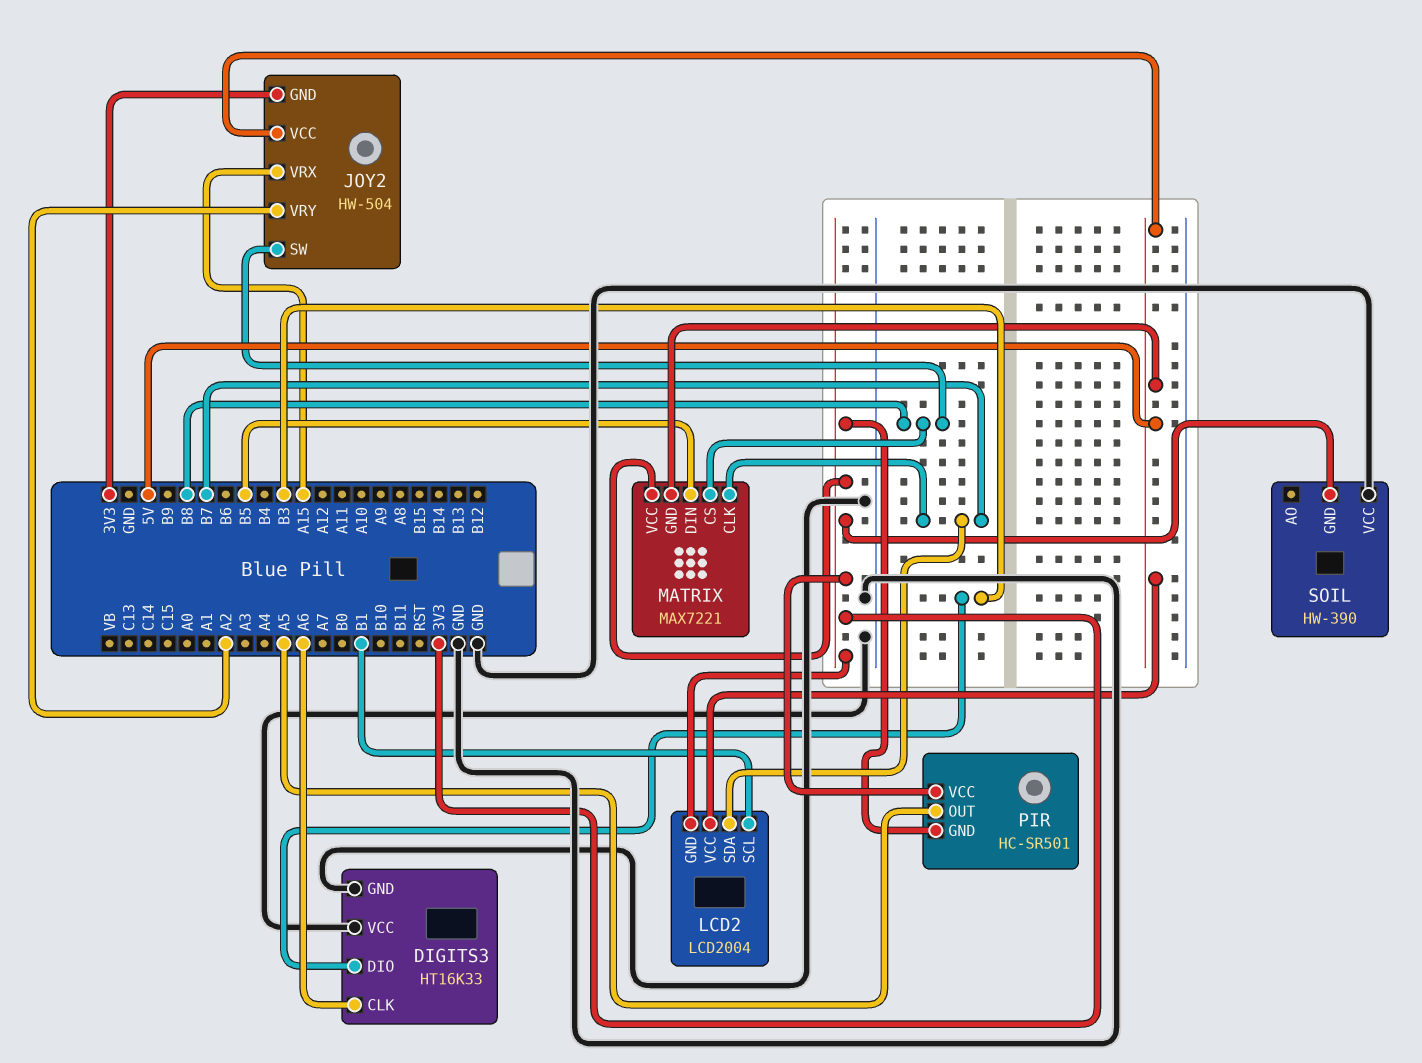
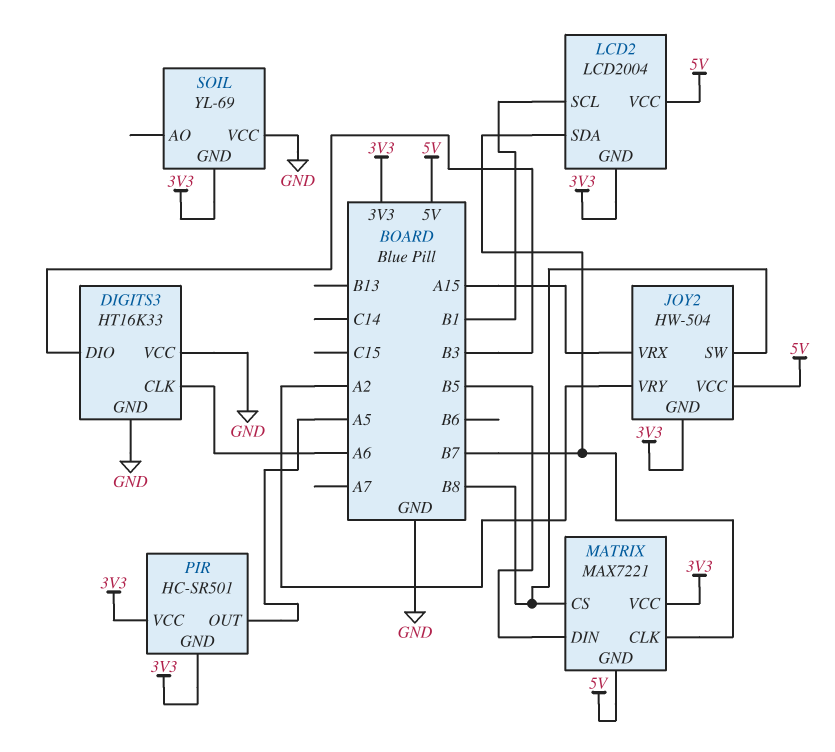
SOIL: HW-390 -> YL-69

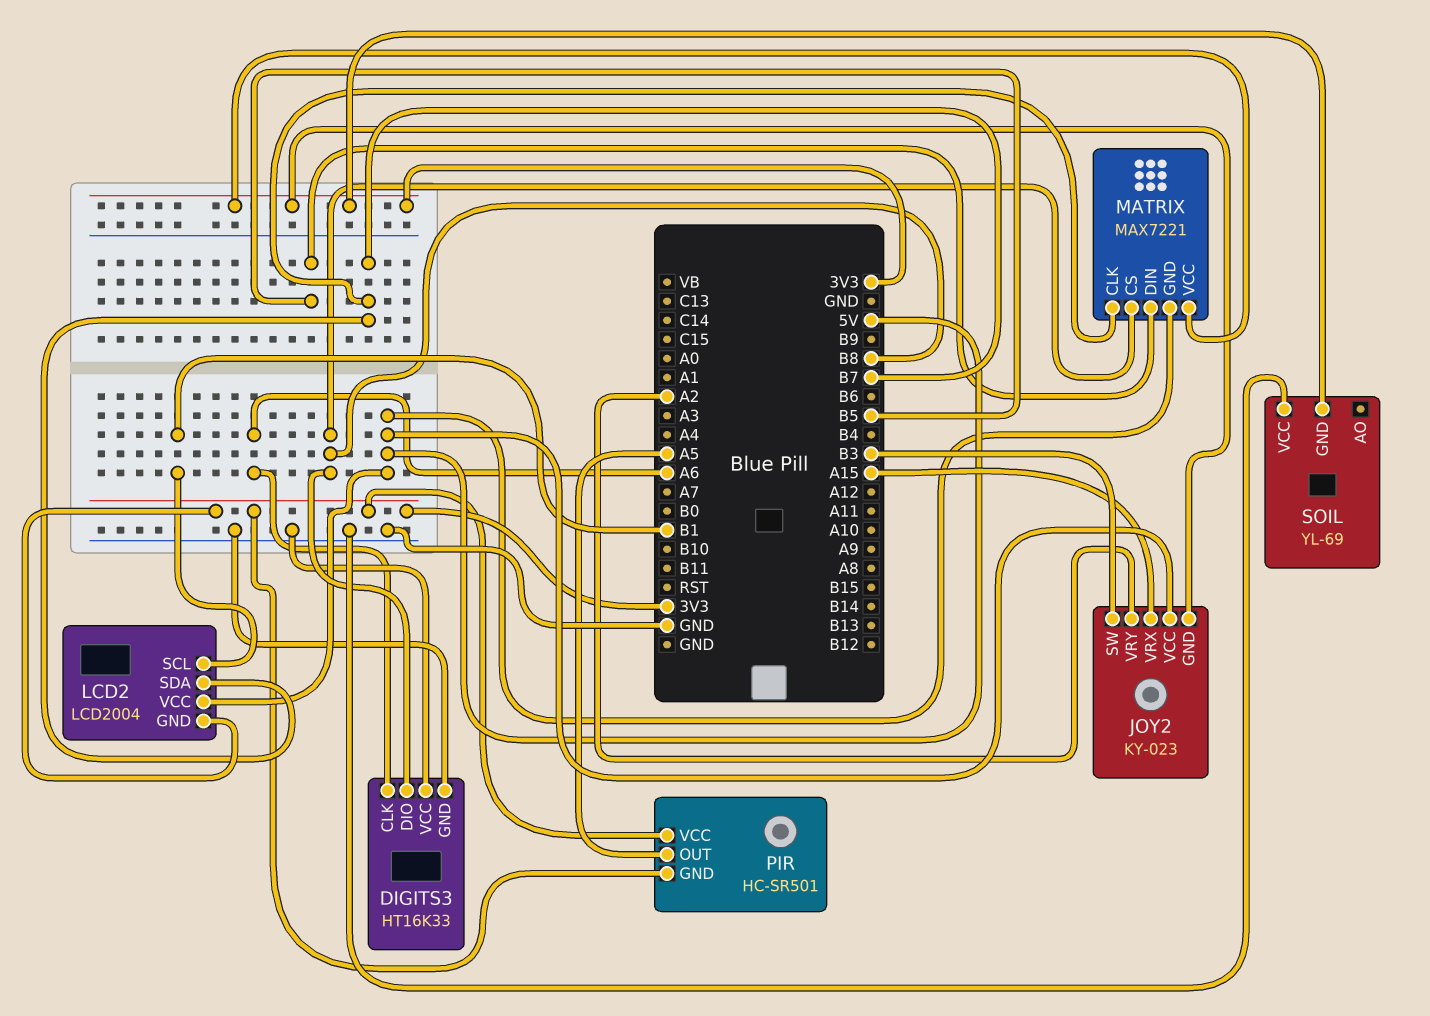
DIGITS3 pin DIO: B3 -> B8
JOY2: HW-504 -> KY-023
JOY2 pin SW: B8 -> B3

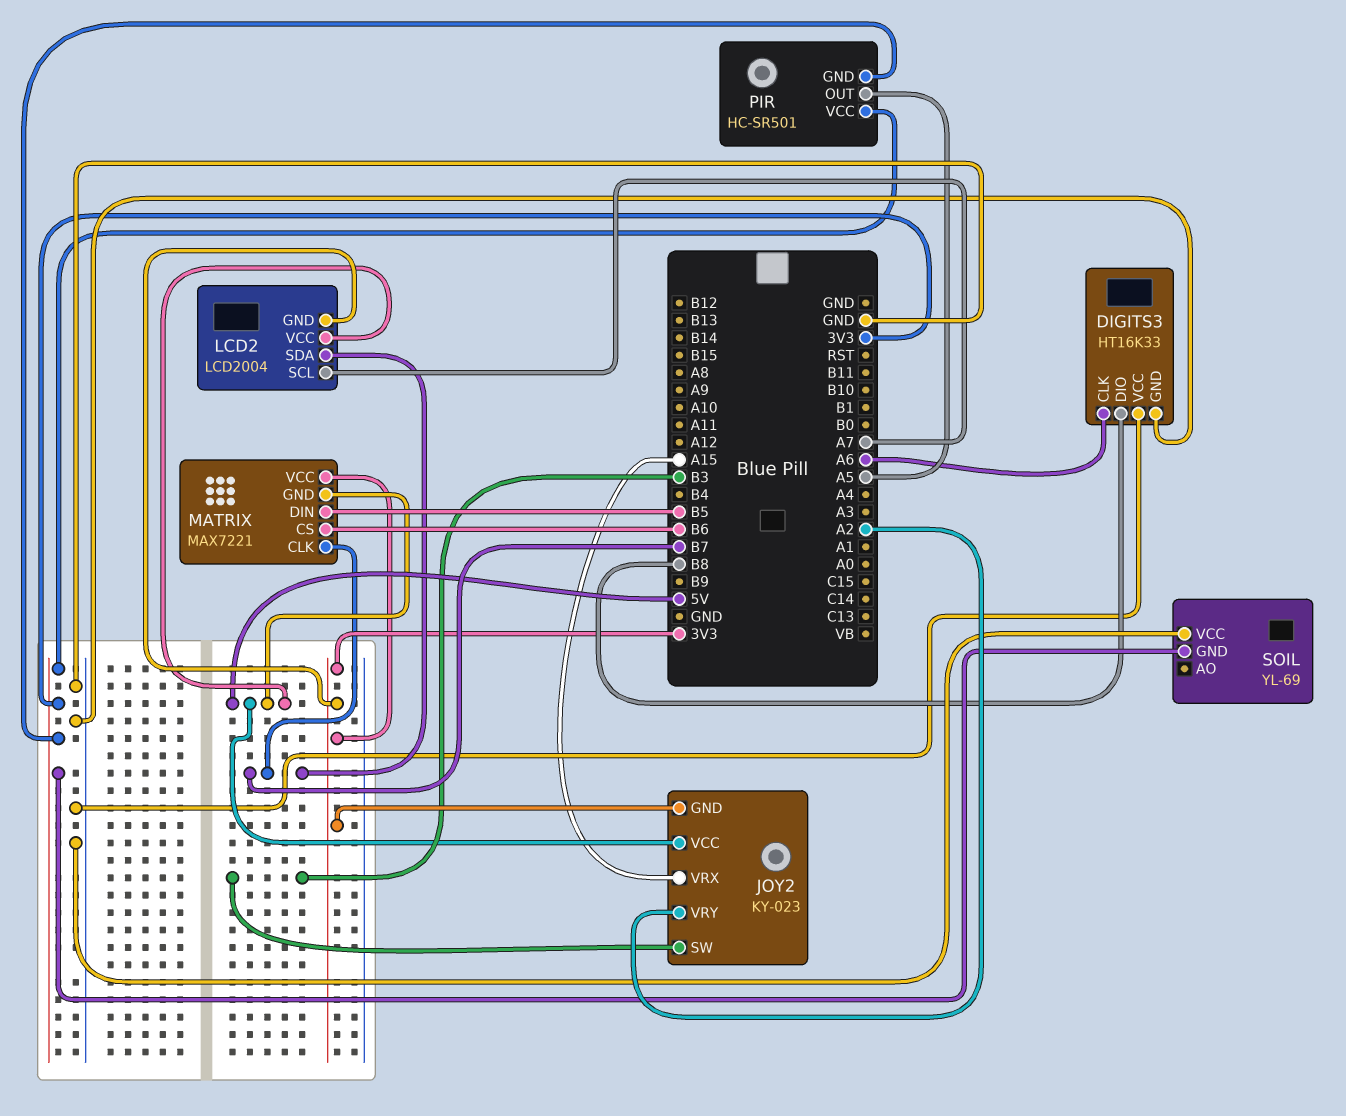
LCD2 pin SCL: B1 -> A7
MATRIX pin CS: B8 -> B6

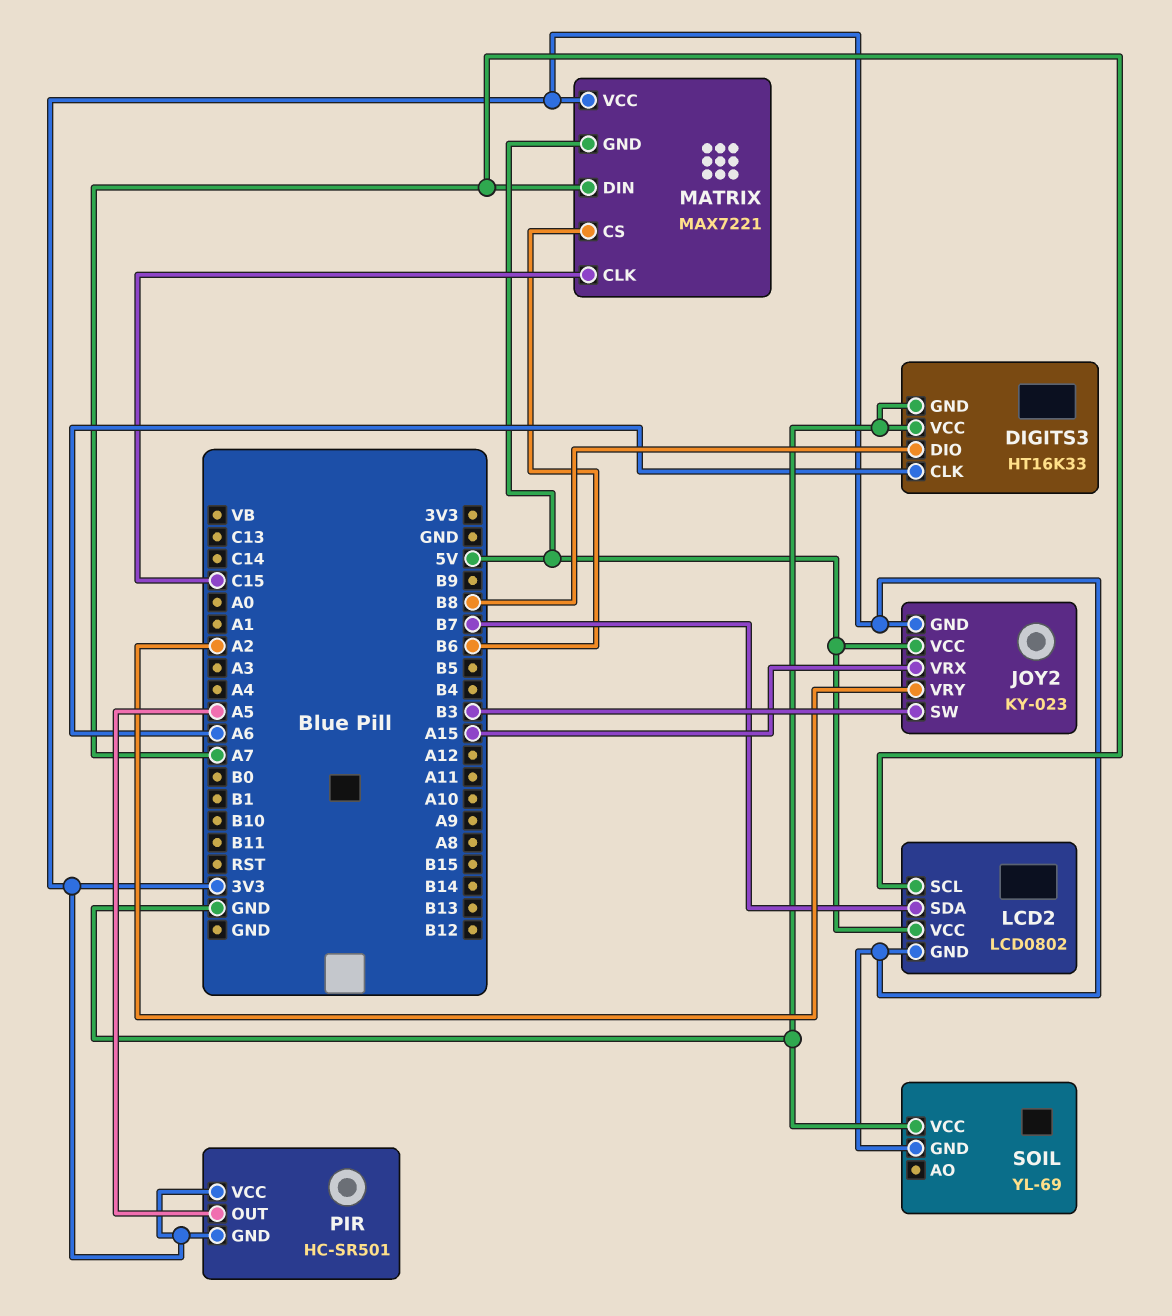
LCD2: LCD2004 -> LCD0802
MATRIX pin CLK: B7 -> C15
MATRIX pin DIN: B5 -> A7

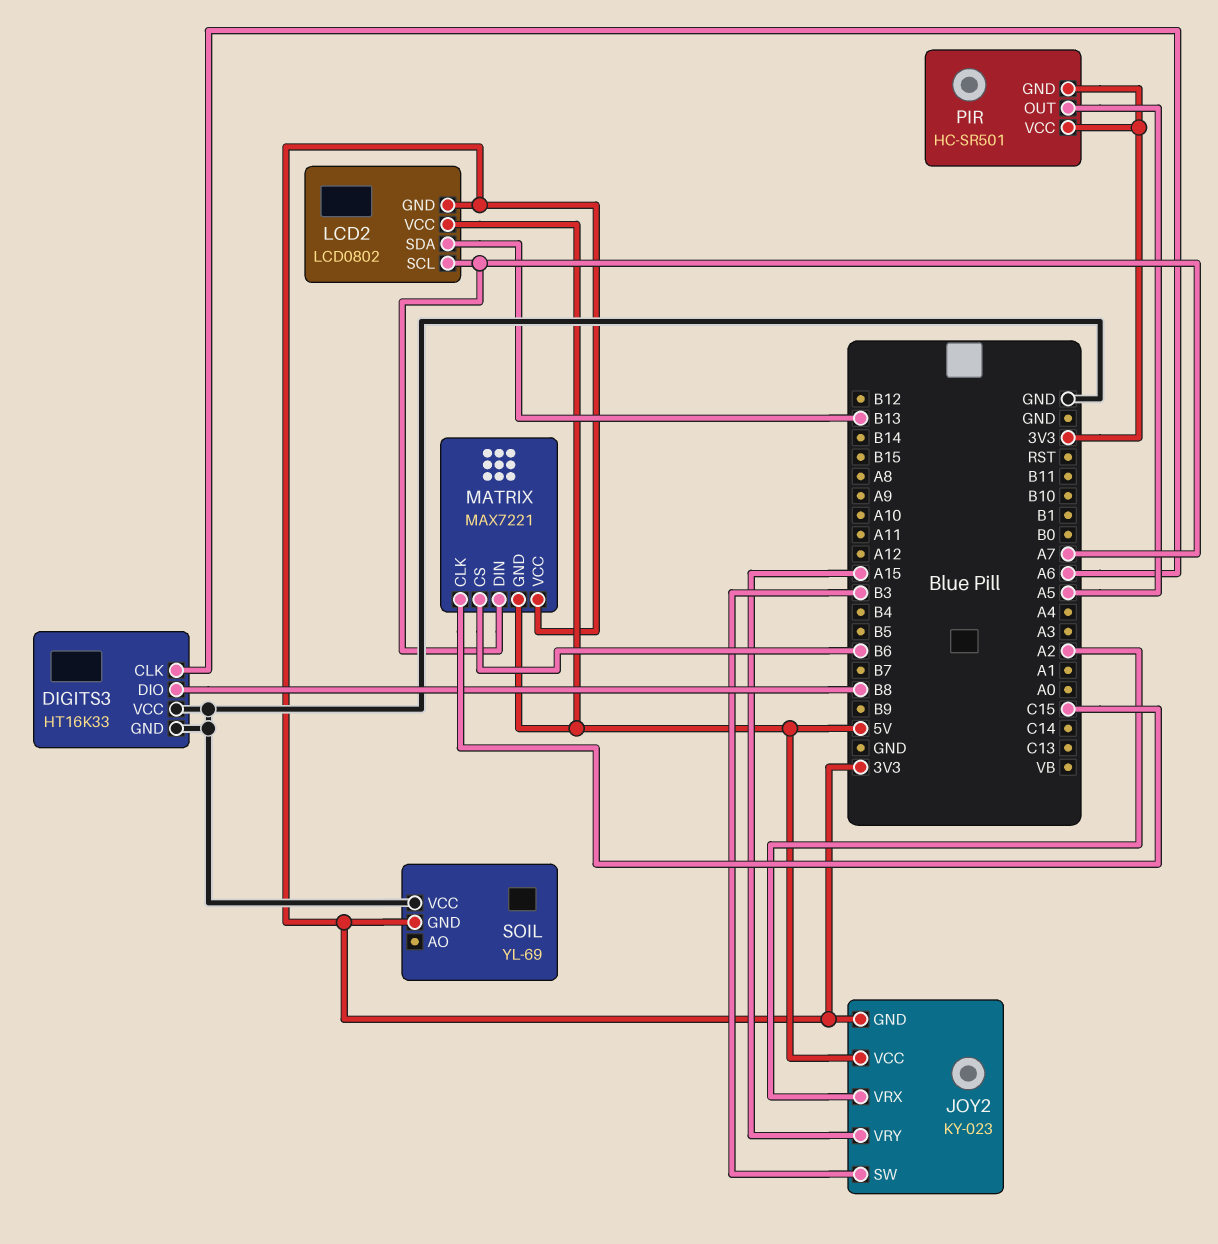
JOY2 pin VRX: A15 -> A2
JOY2 pin VRY: A2 -> A15
LCD2 pin SDA: B7 -> B13

